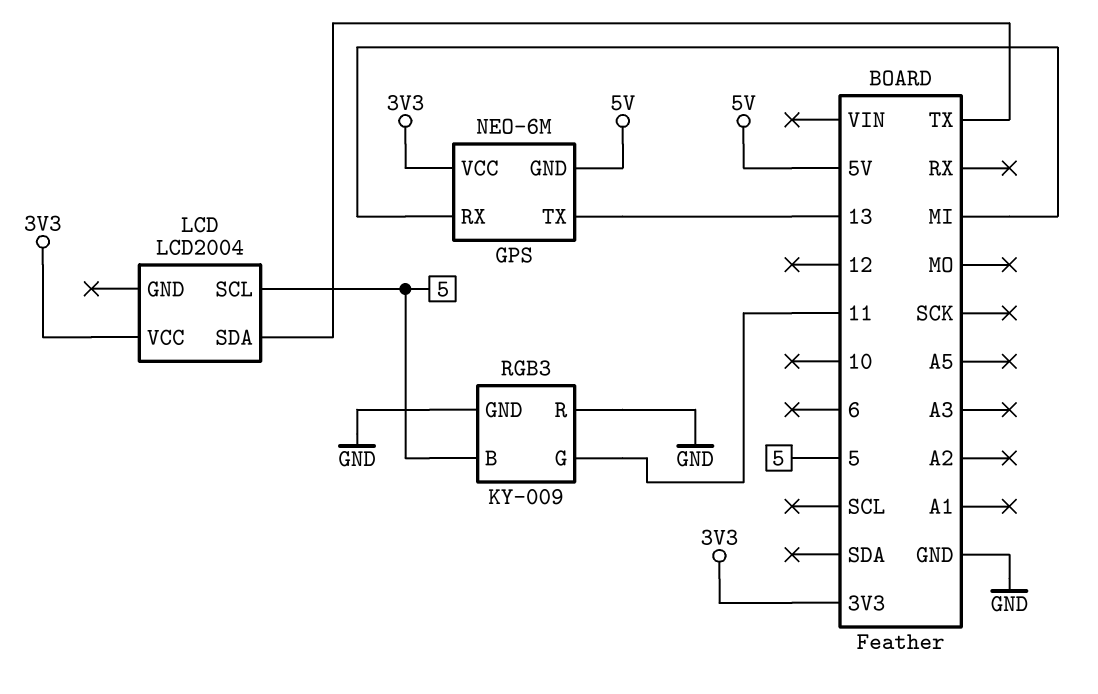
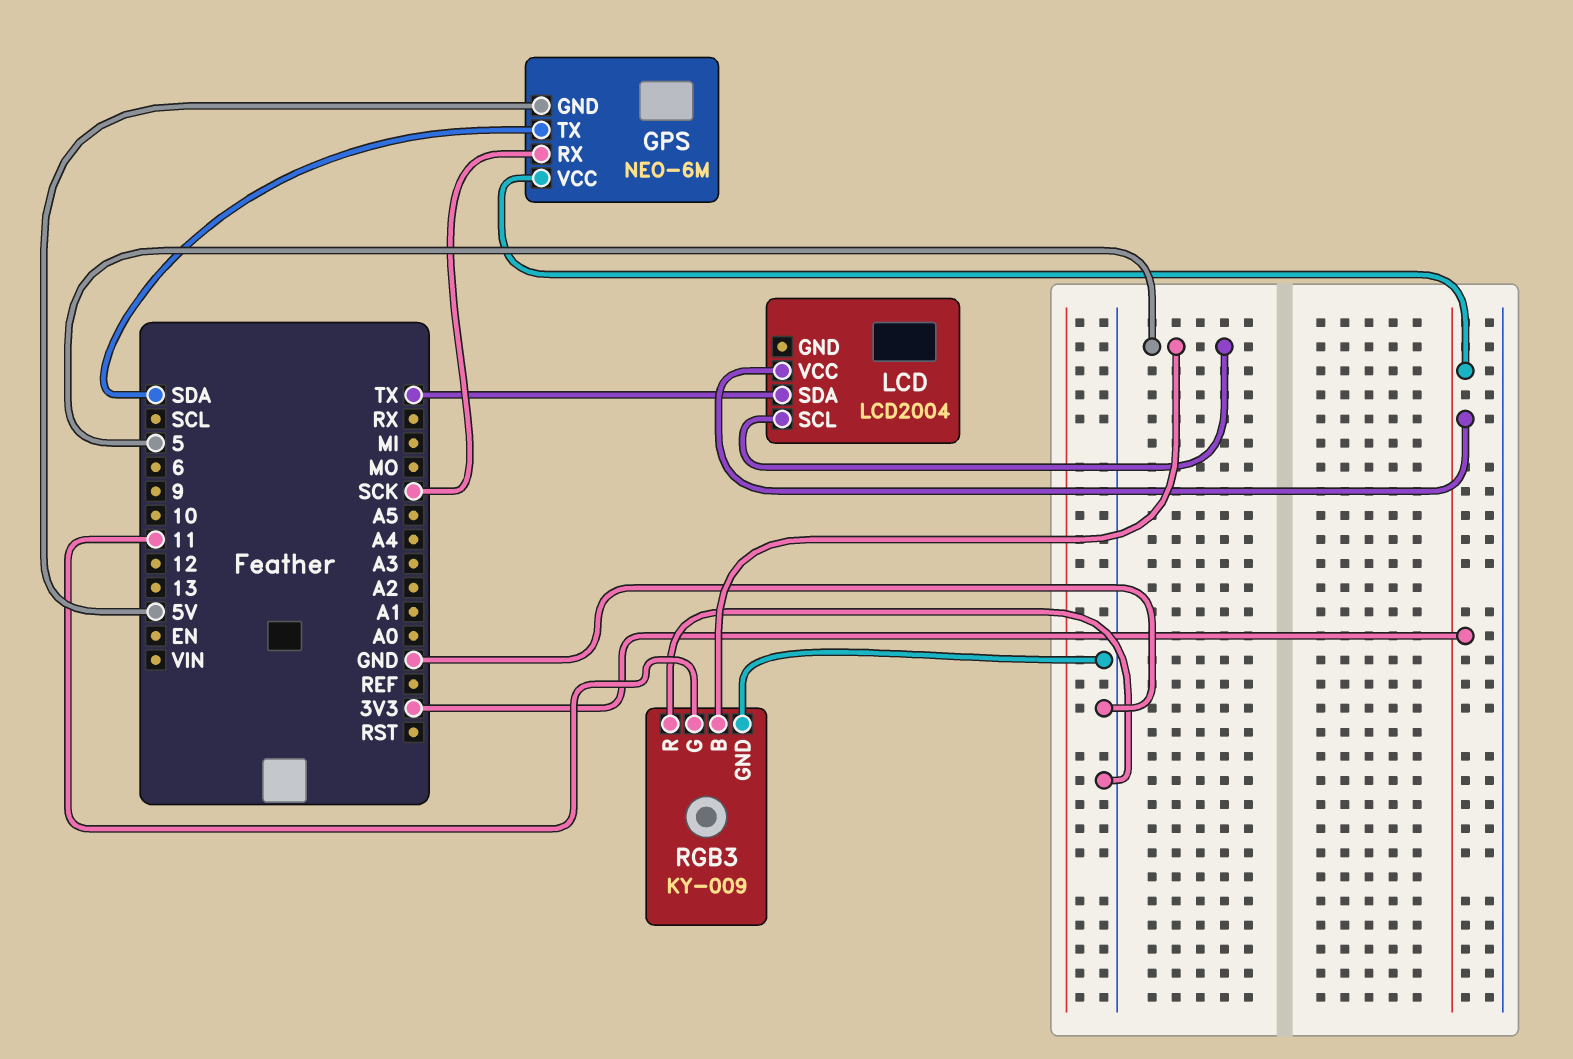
GPS pin RX: MI -> SCK
GPS pin TX: 13 -> SDA

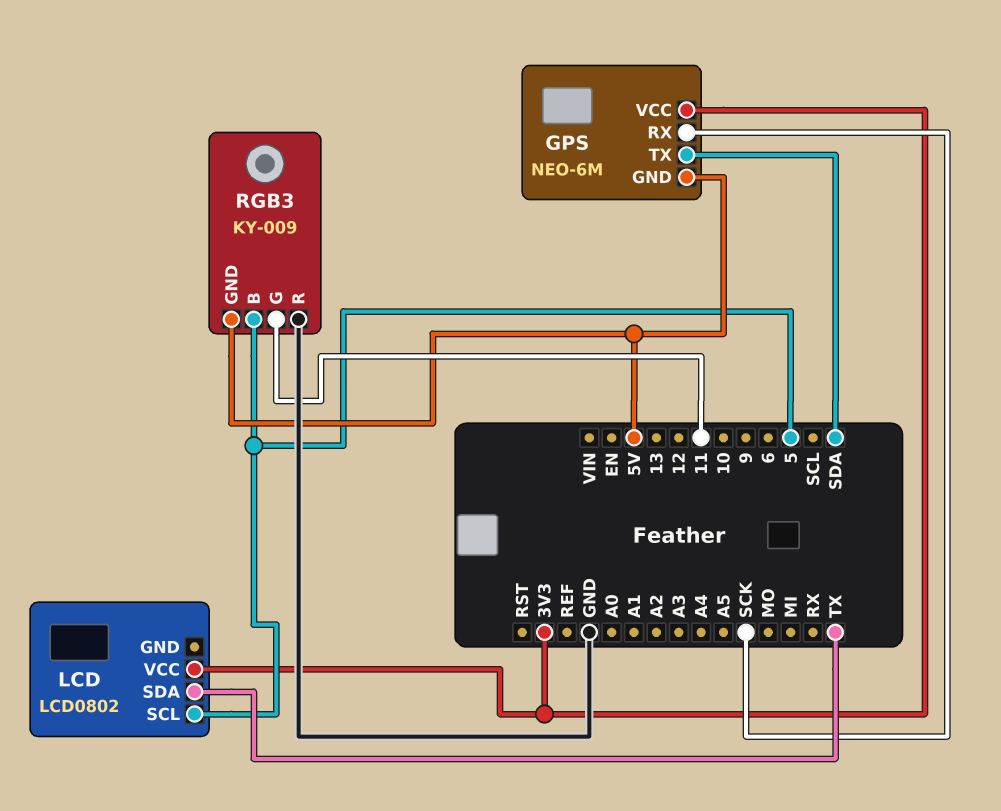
LCD: LCD2004 -> LCD0802
RGB3 pin GND: GND -> 5V

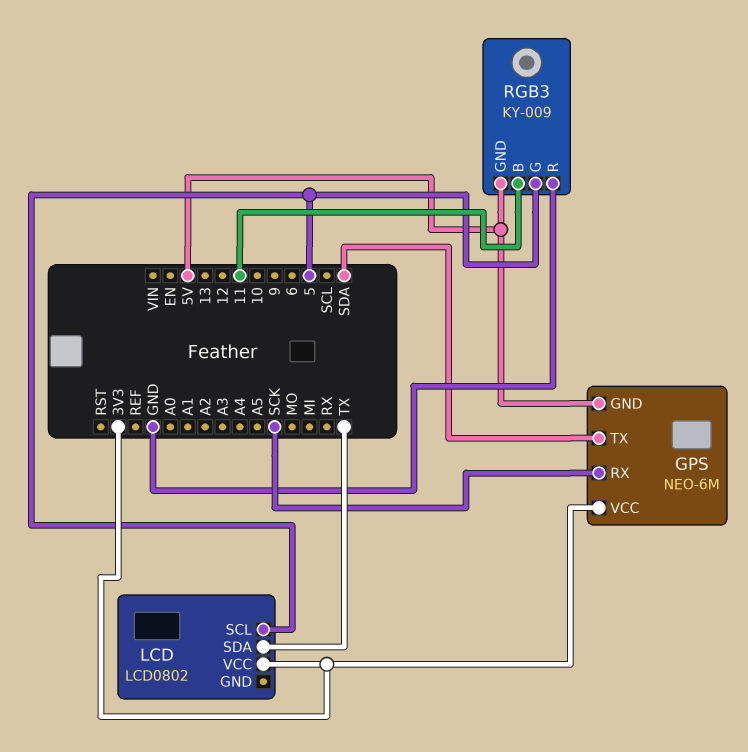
RGB3 pin B: 5 -> 11
RGB3 pin G: 11 -> 5

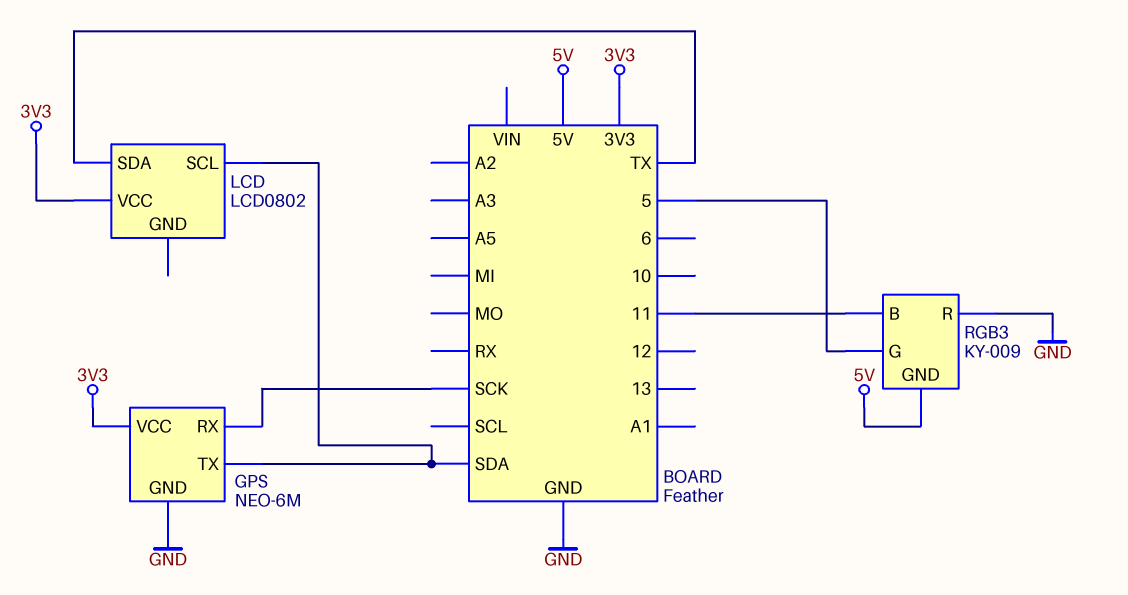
GPS pin GND: 5V -> GND
LCD pin SCL: 5 -> SDA

